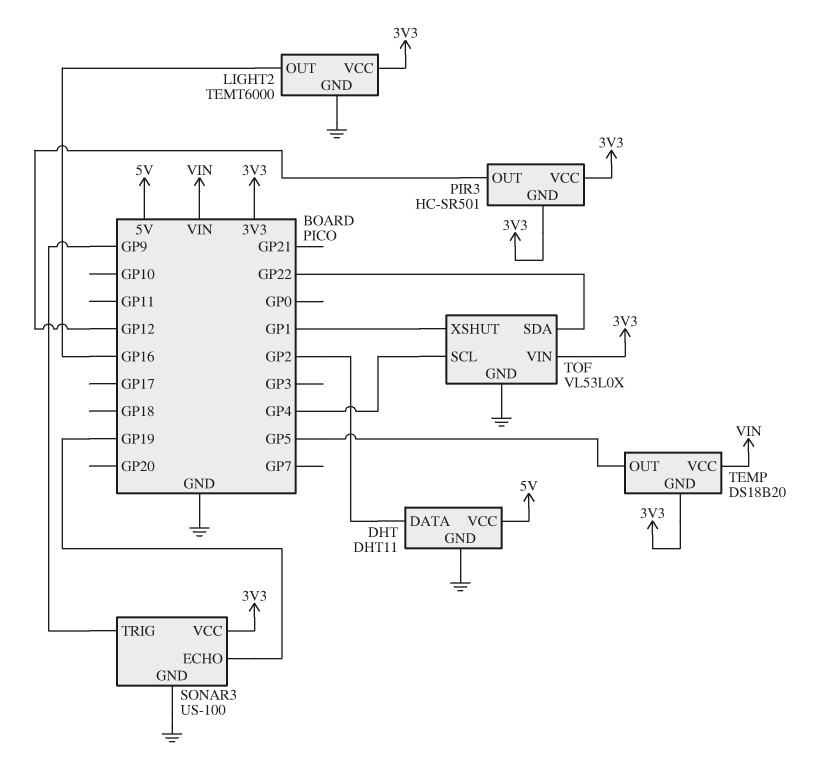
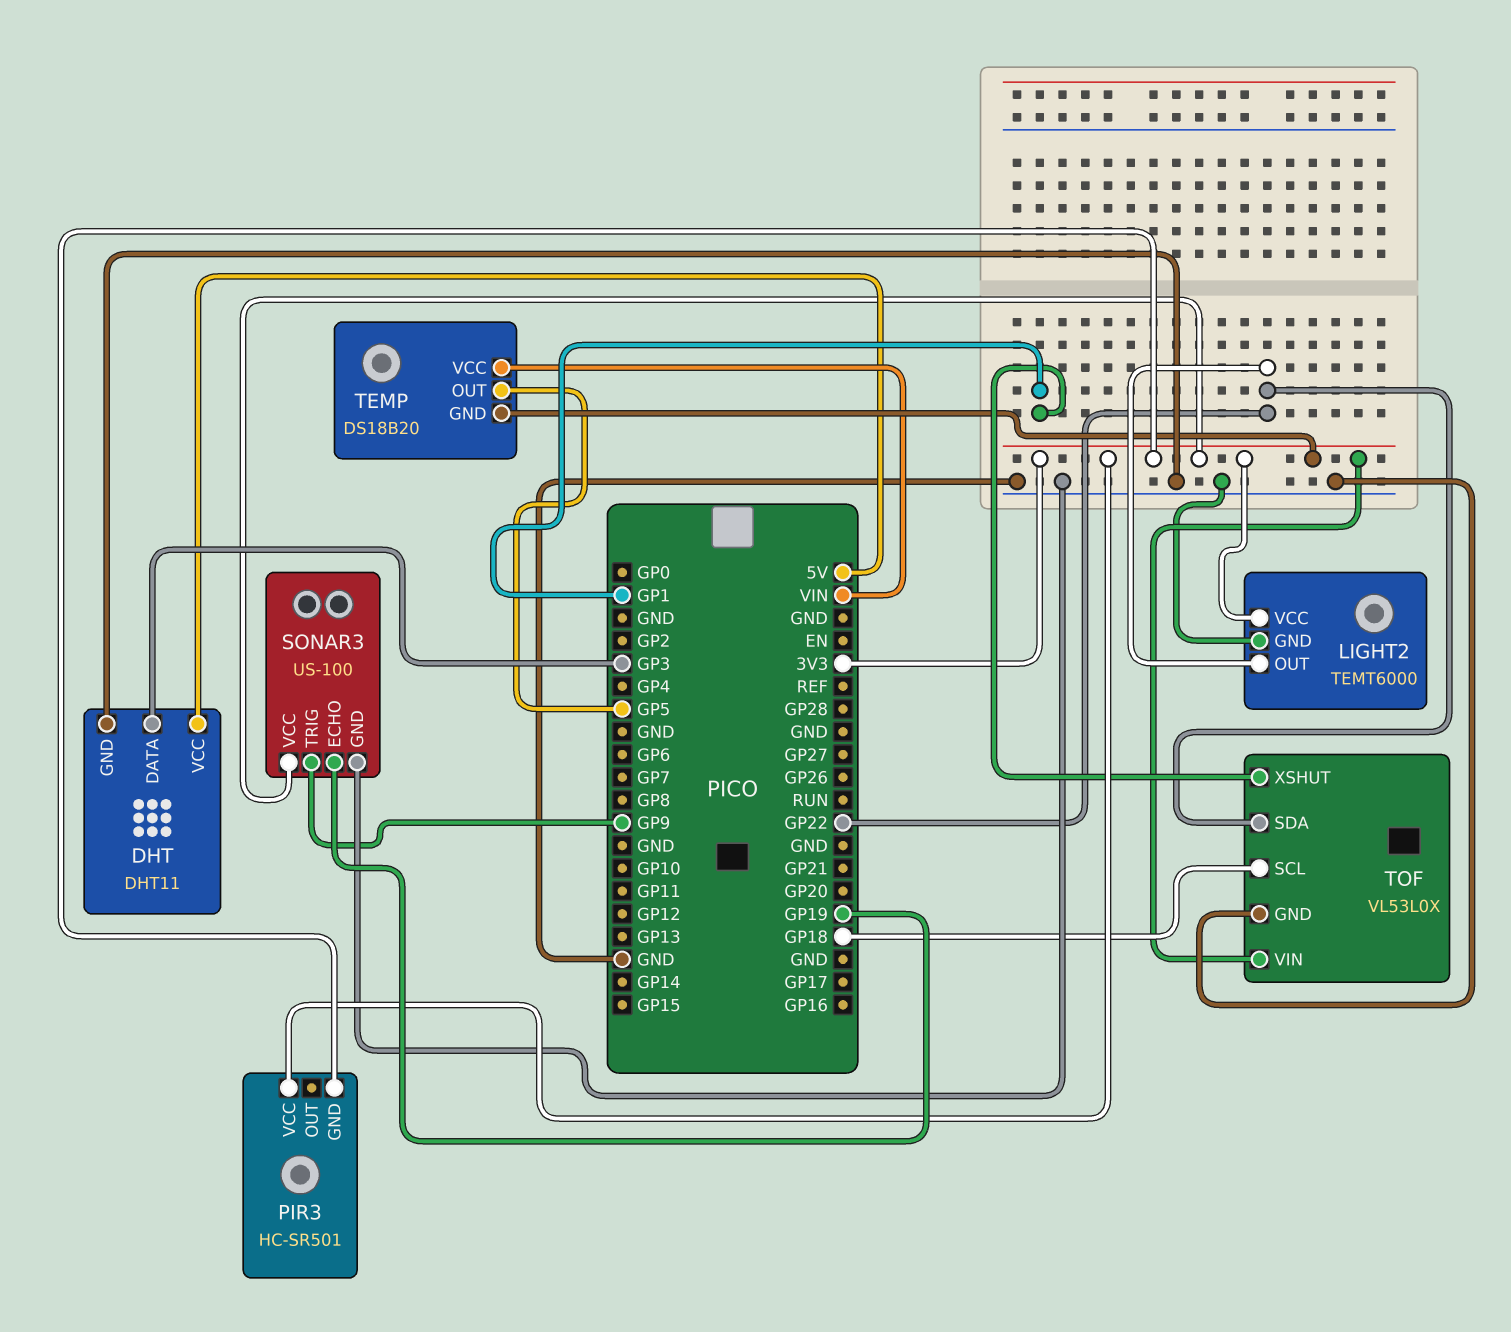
DHT pin DATA: GP2 -> GP3
LIGHT2 pin OUT: GP16 -> GP22
PIR3 pin OUT: GP12 -> none
TOF pin SCL: GP4 -> GP18

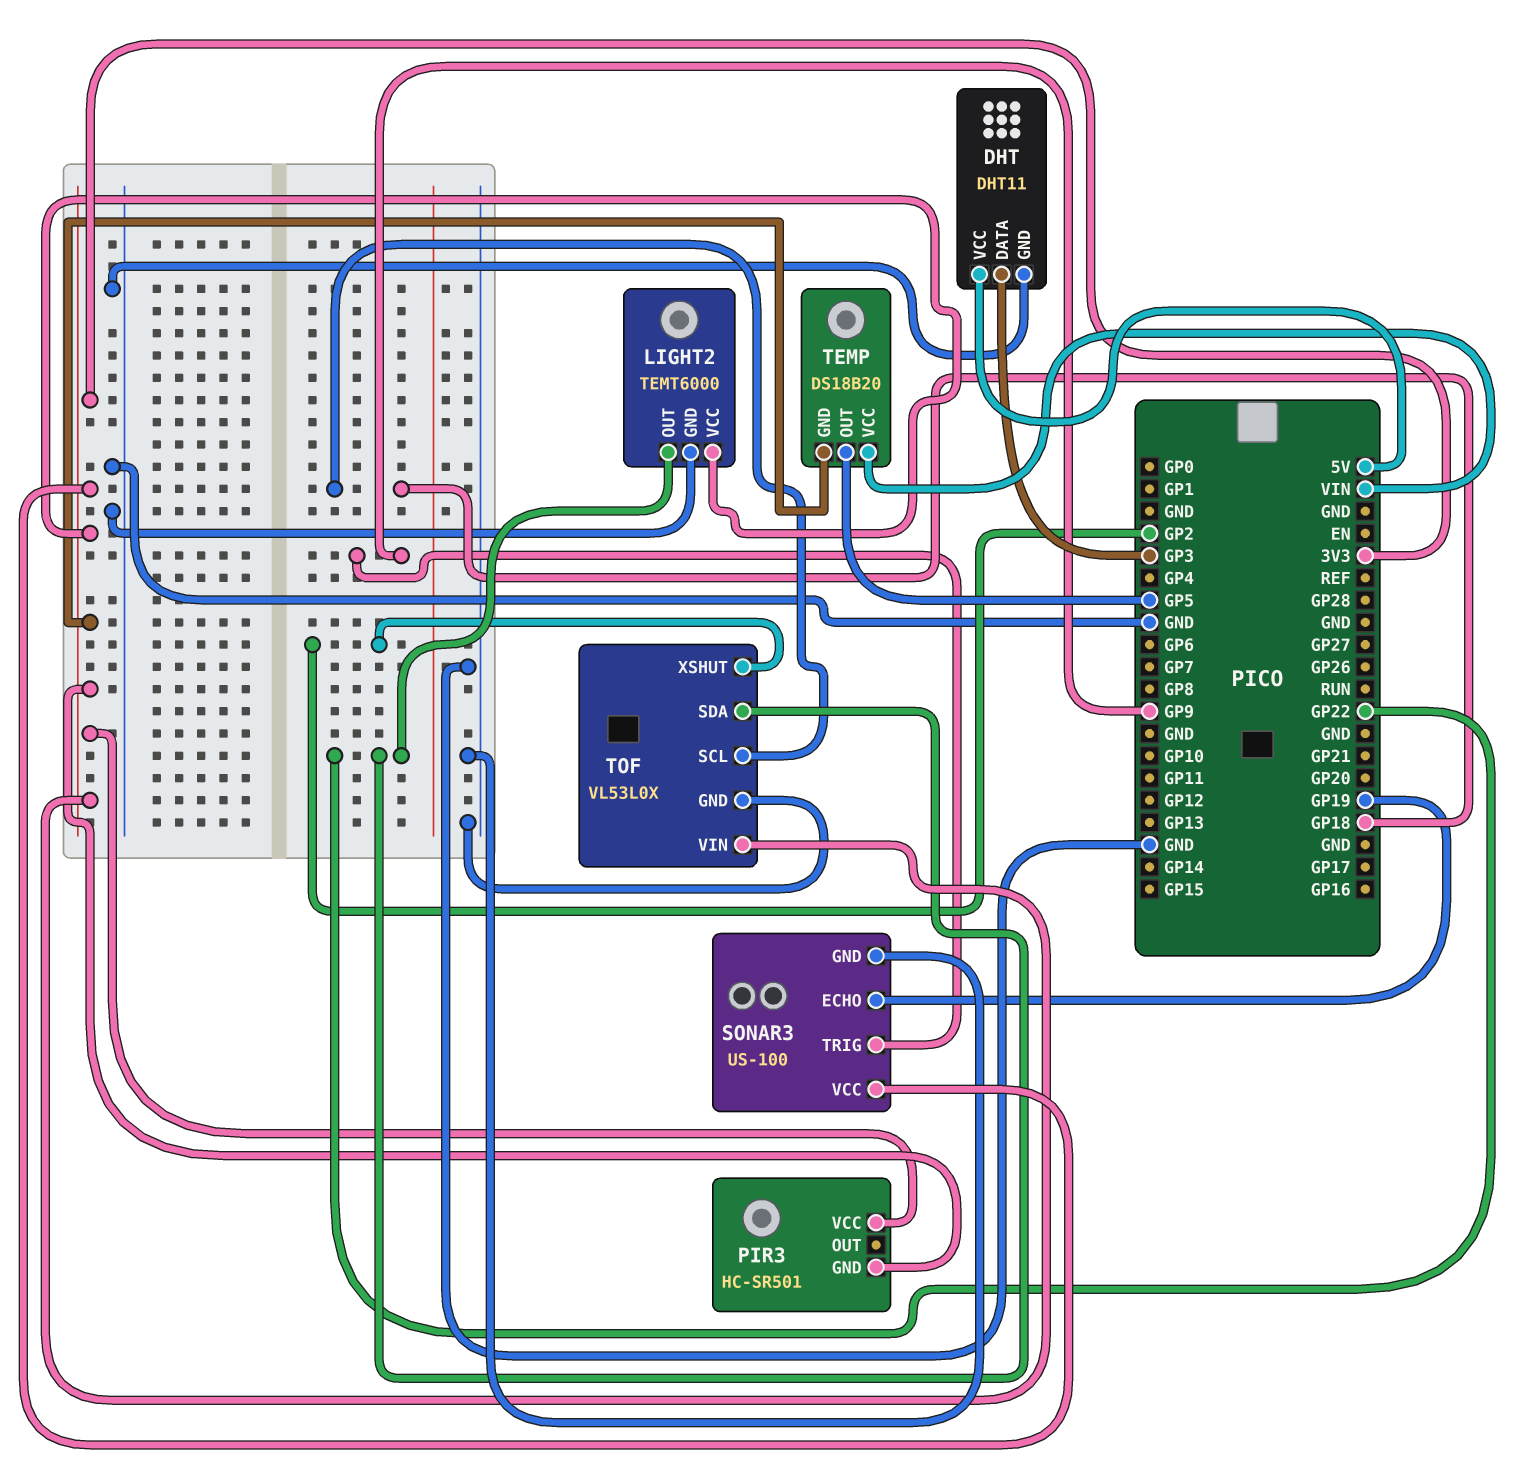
TOF pin XSHUT: GP1 -> GP2

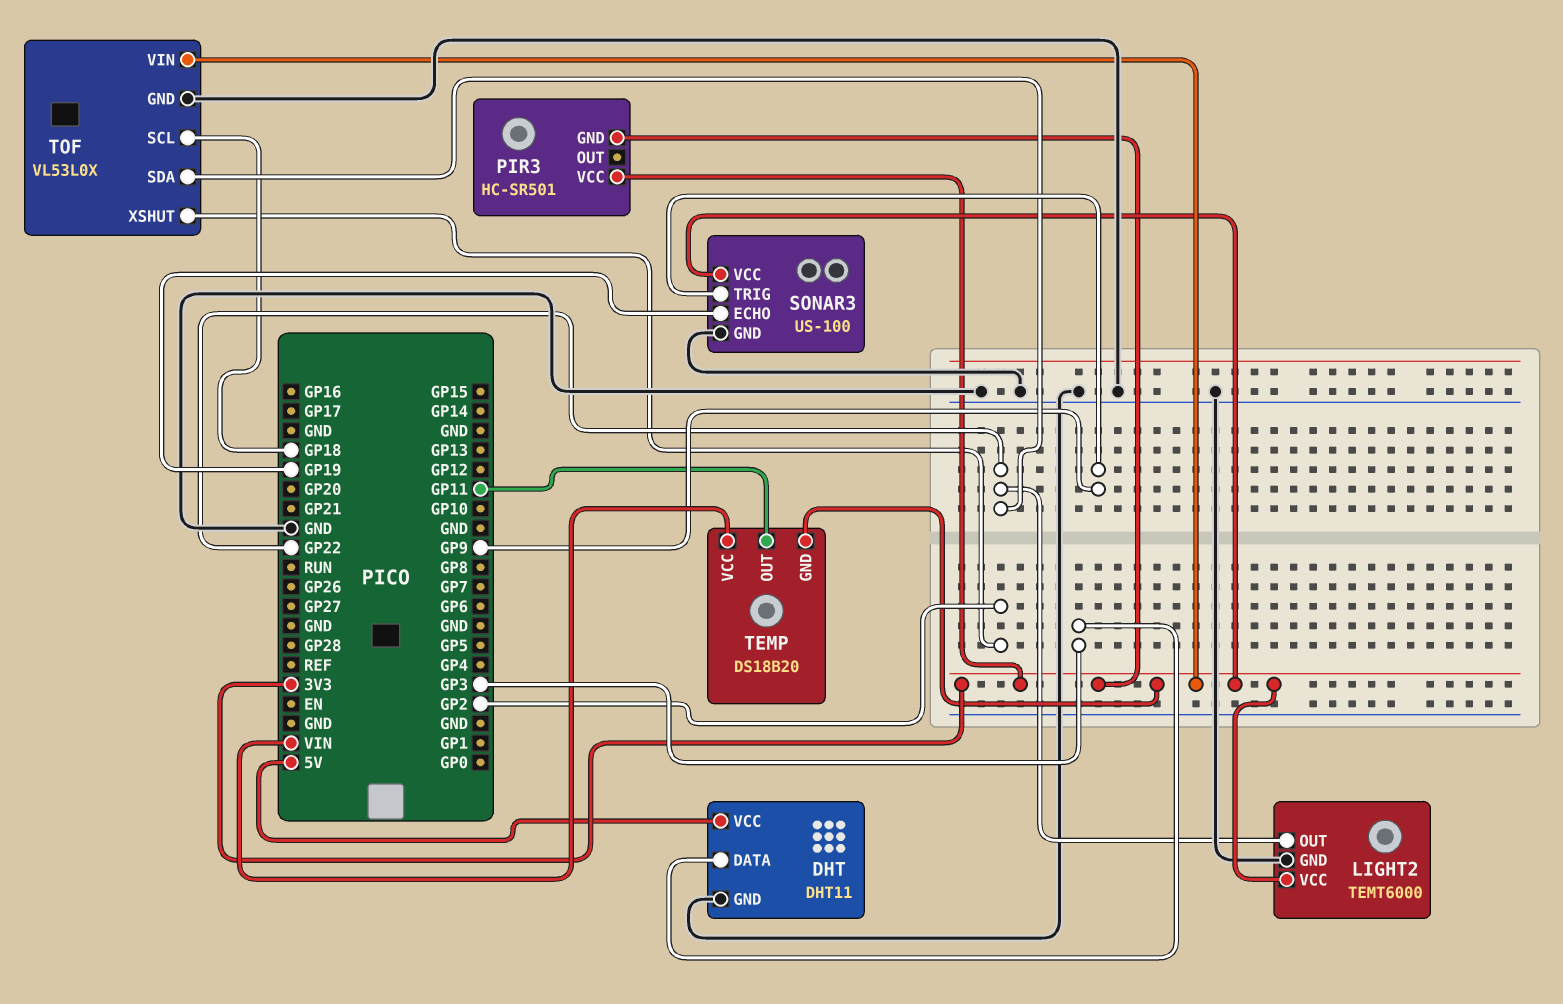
TEMP pin OUT: GP5 -> GP11

